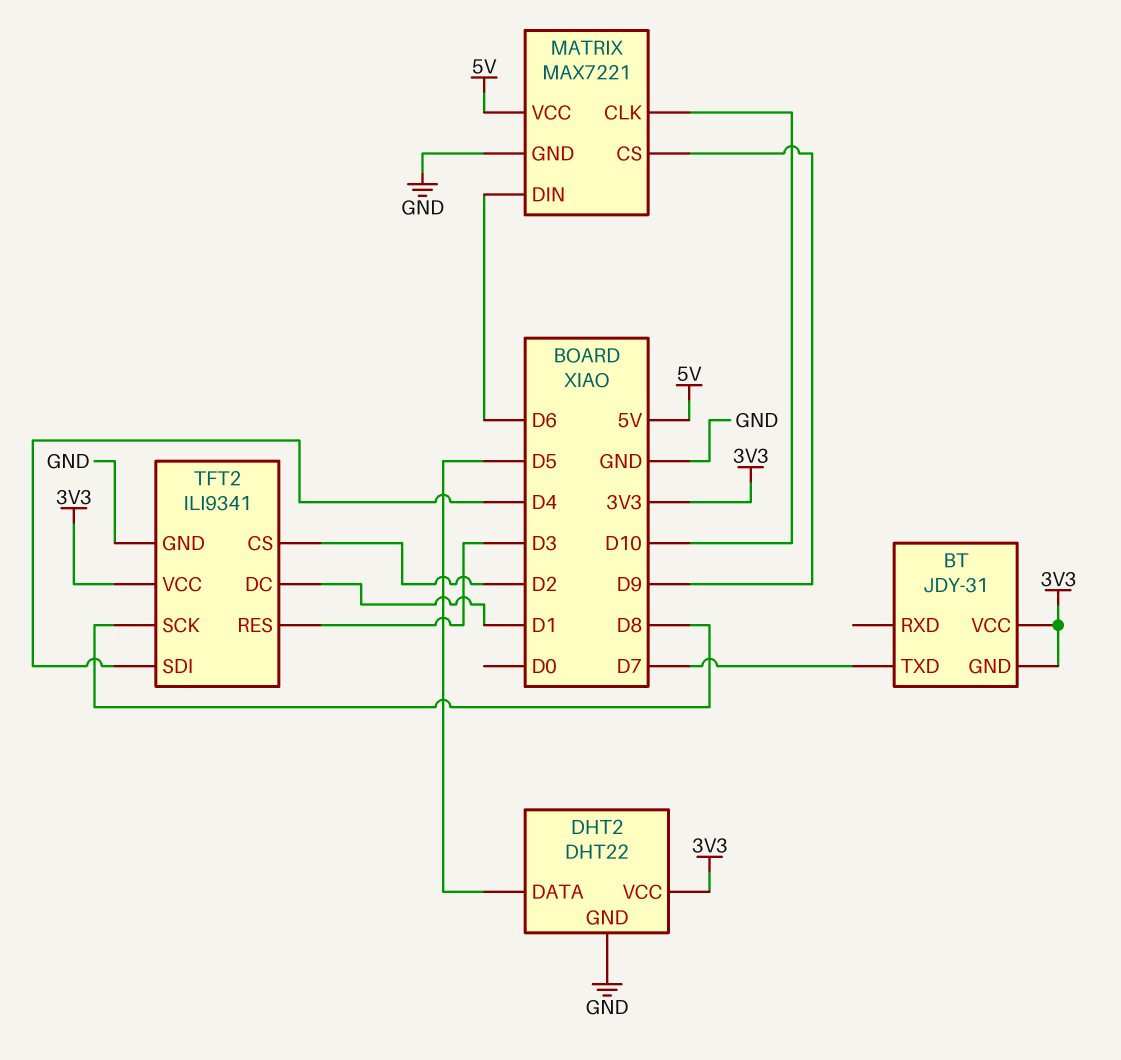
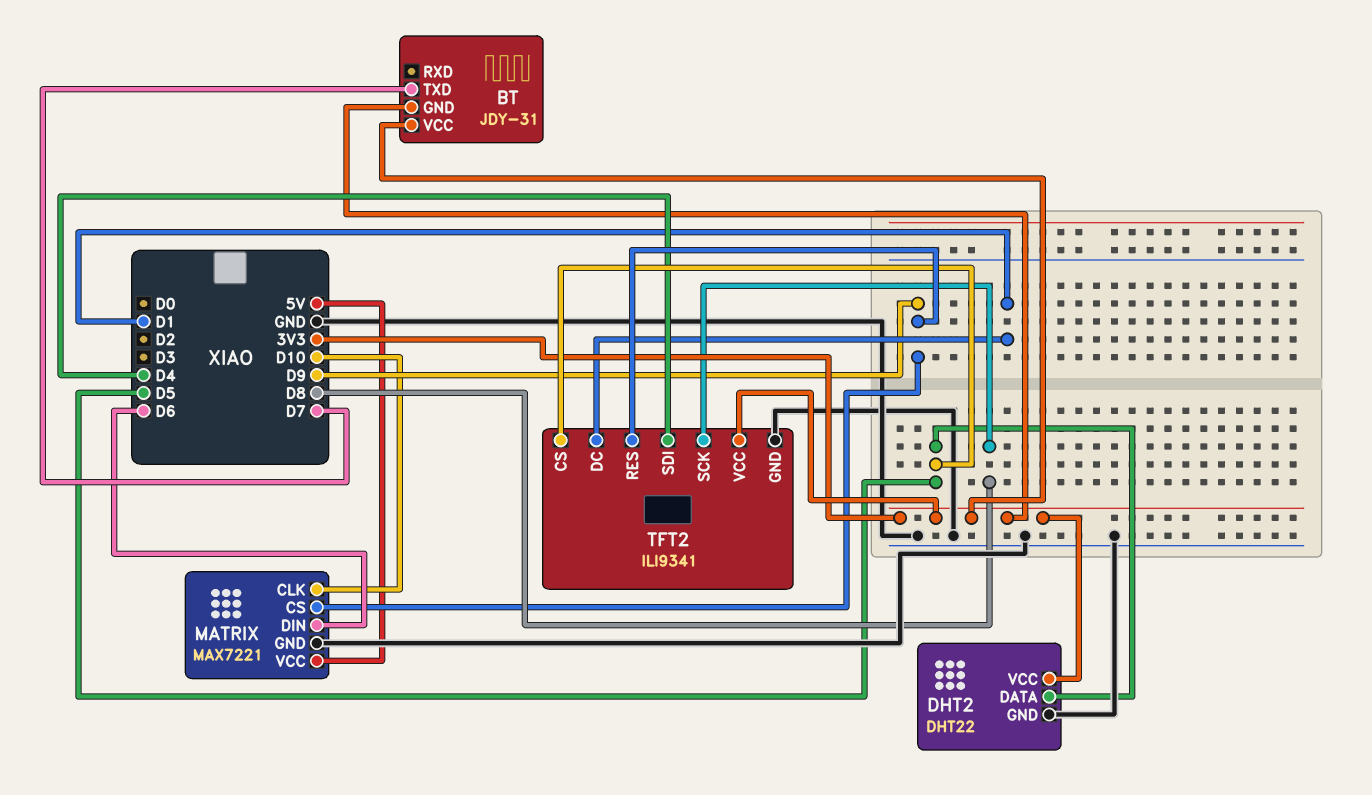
TFT2 pin CS: D2 -> D5
TFT2 pin RES: D3 -> D9

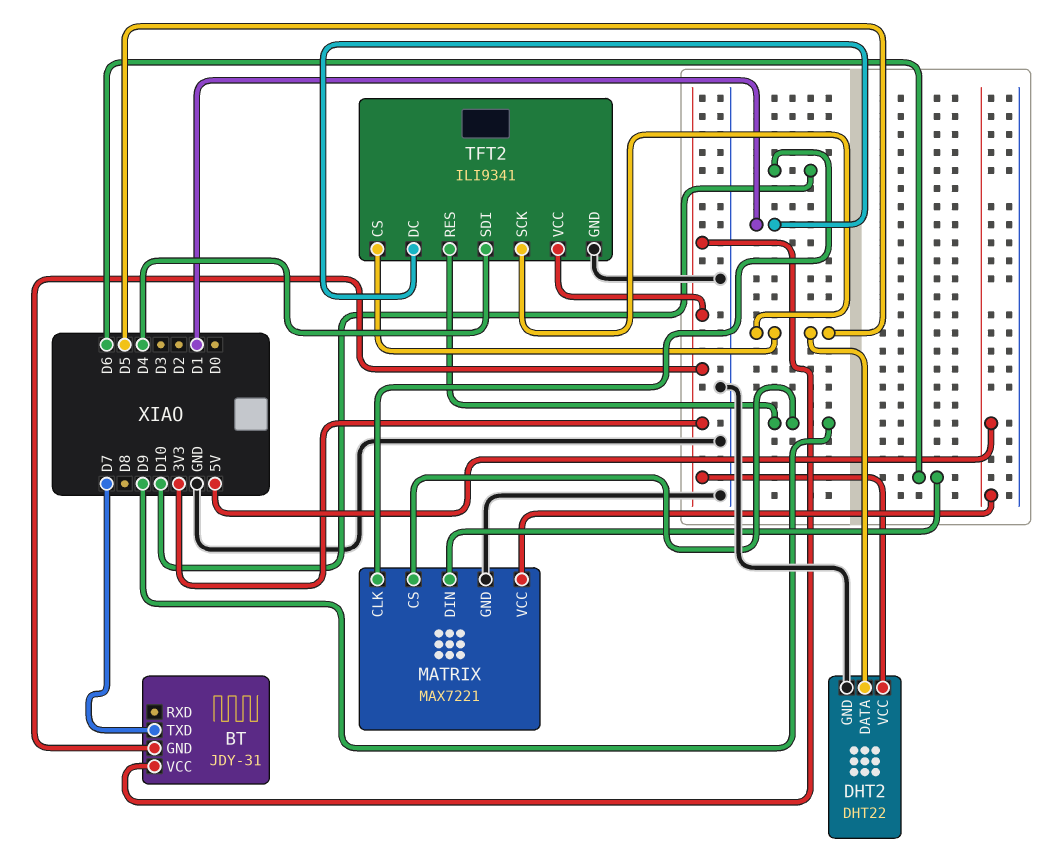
TFT2 pin SCK: D8 -> D5

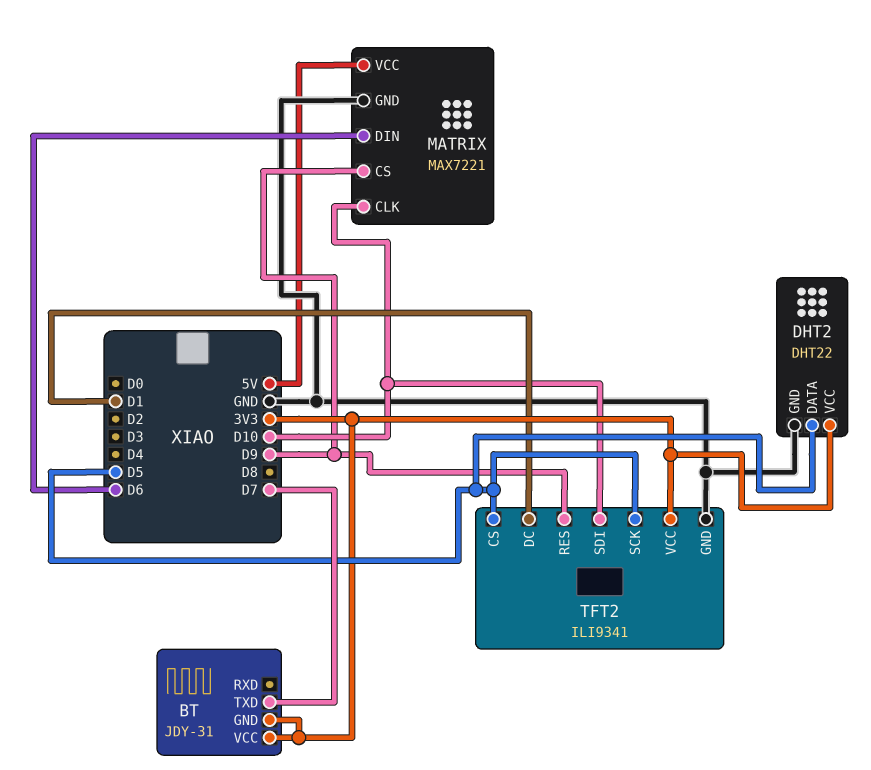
TFT2 pin SDI: D4 -> D10

